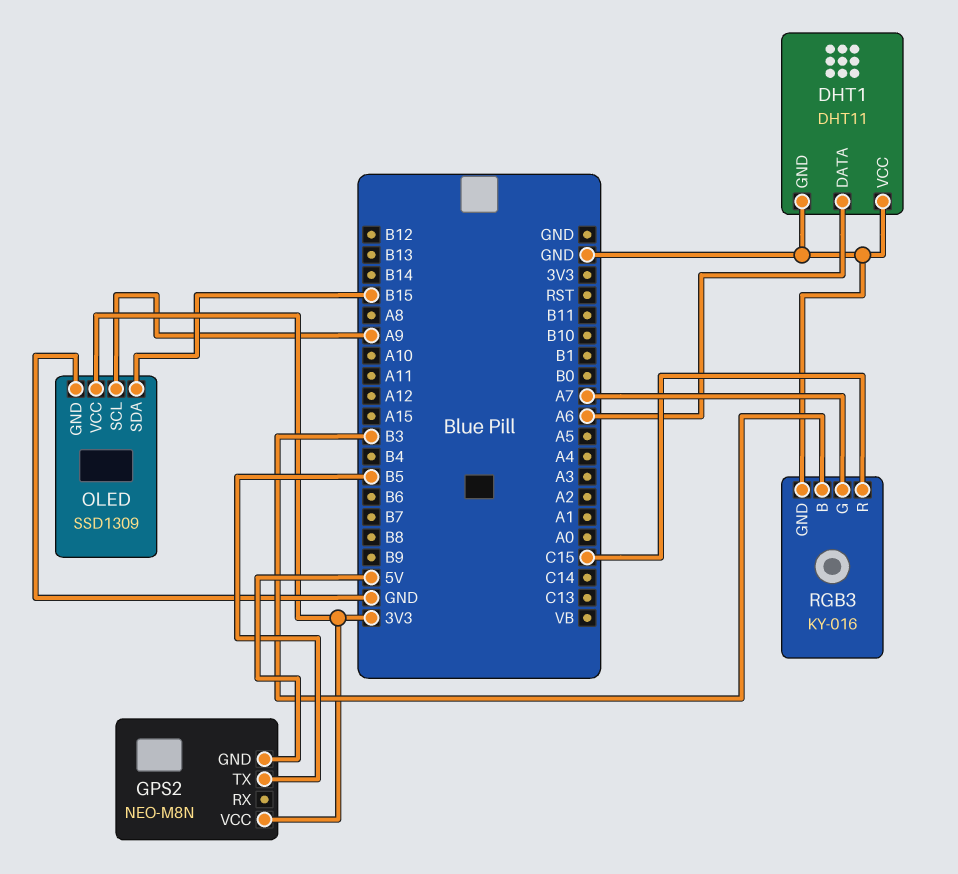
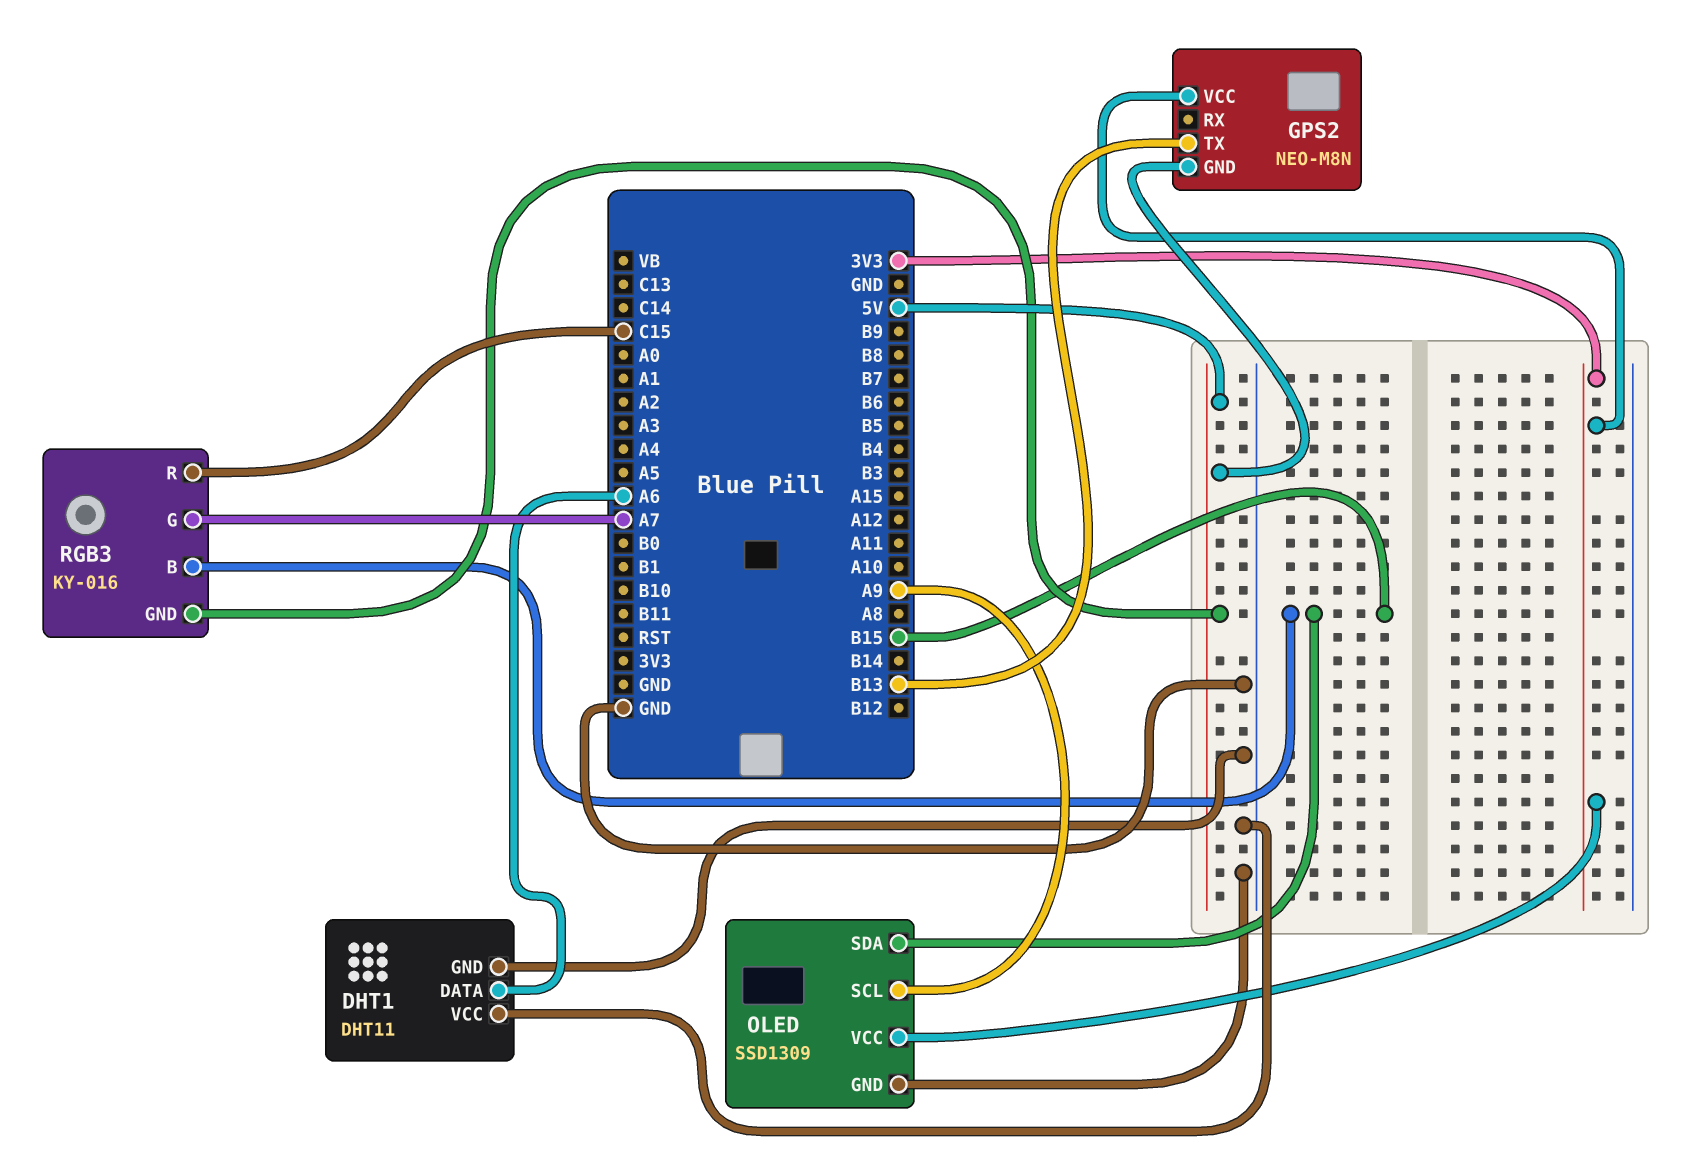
GPS2 pin TX: B5 -> B13
RGB3 pin B: B3 -> B15
RGB3 pin GND: GND -> 5V

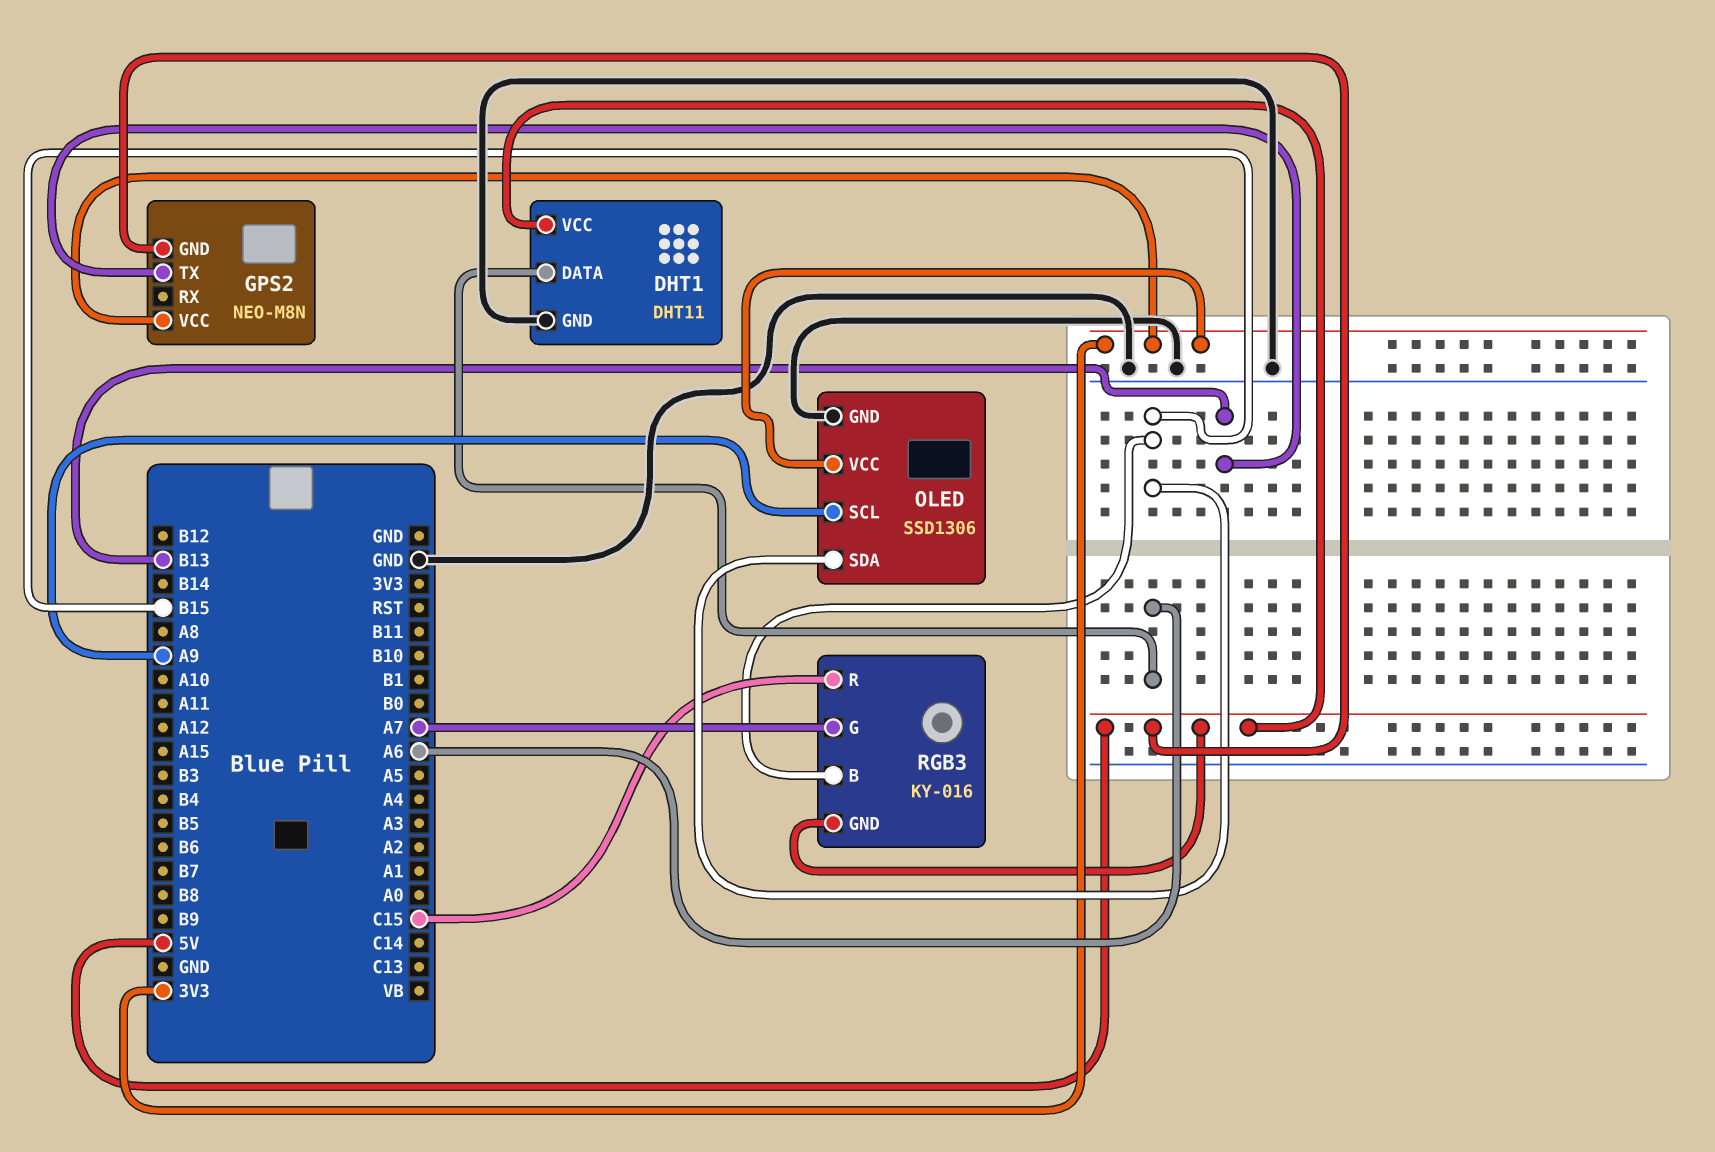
DHT1 pin VCC: GND -> 5V
OLED: SSD1309 -> SSD1306

